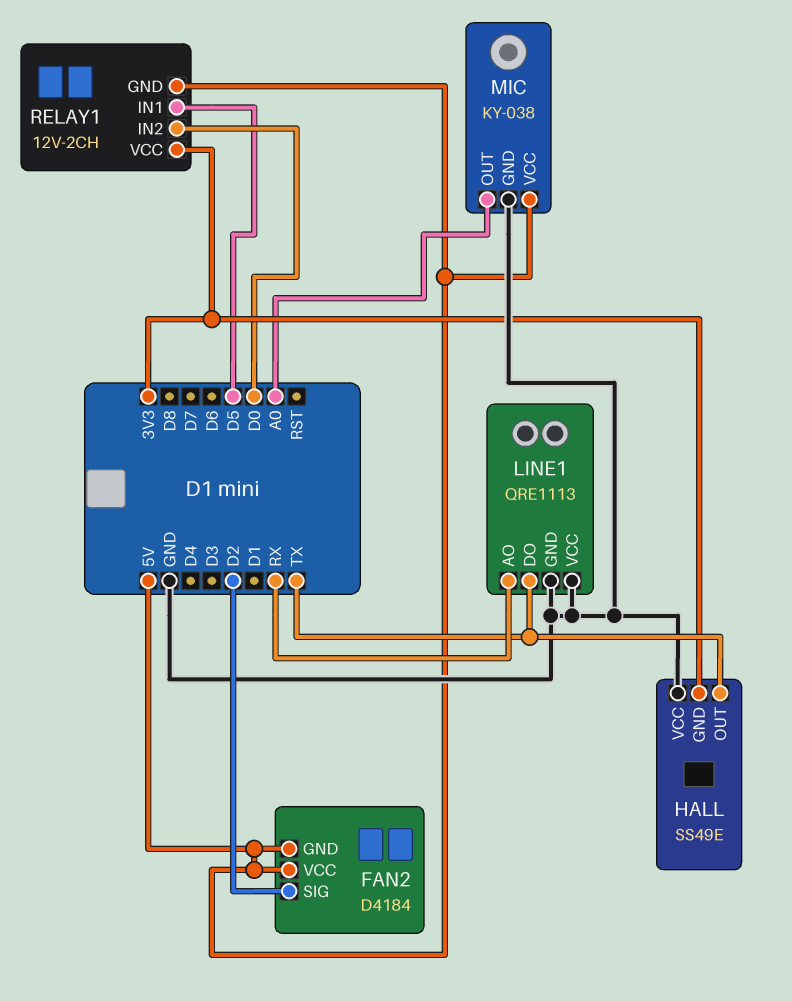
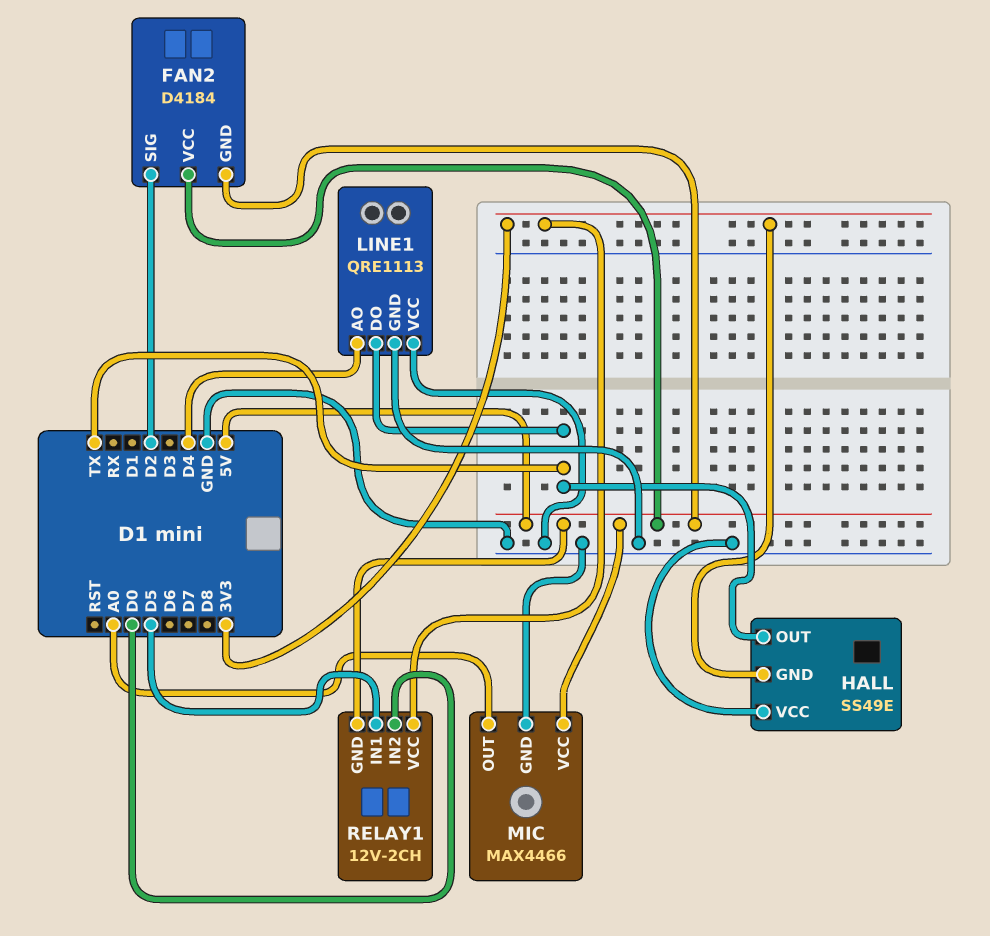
LINE1 pin AO: RX -> D4
MIC: KY-038 -> MAX4466

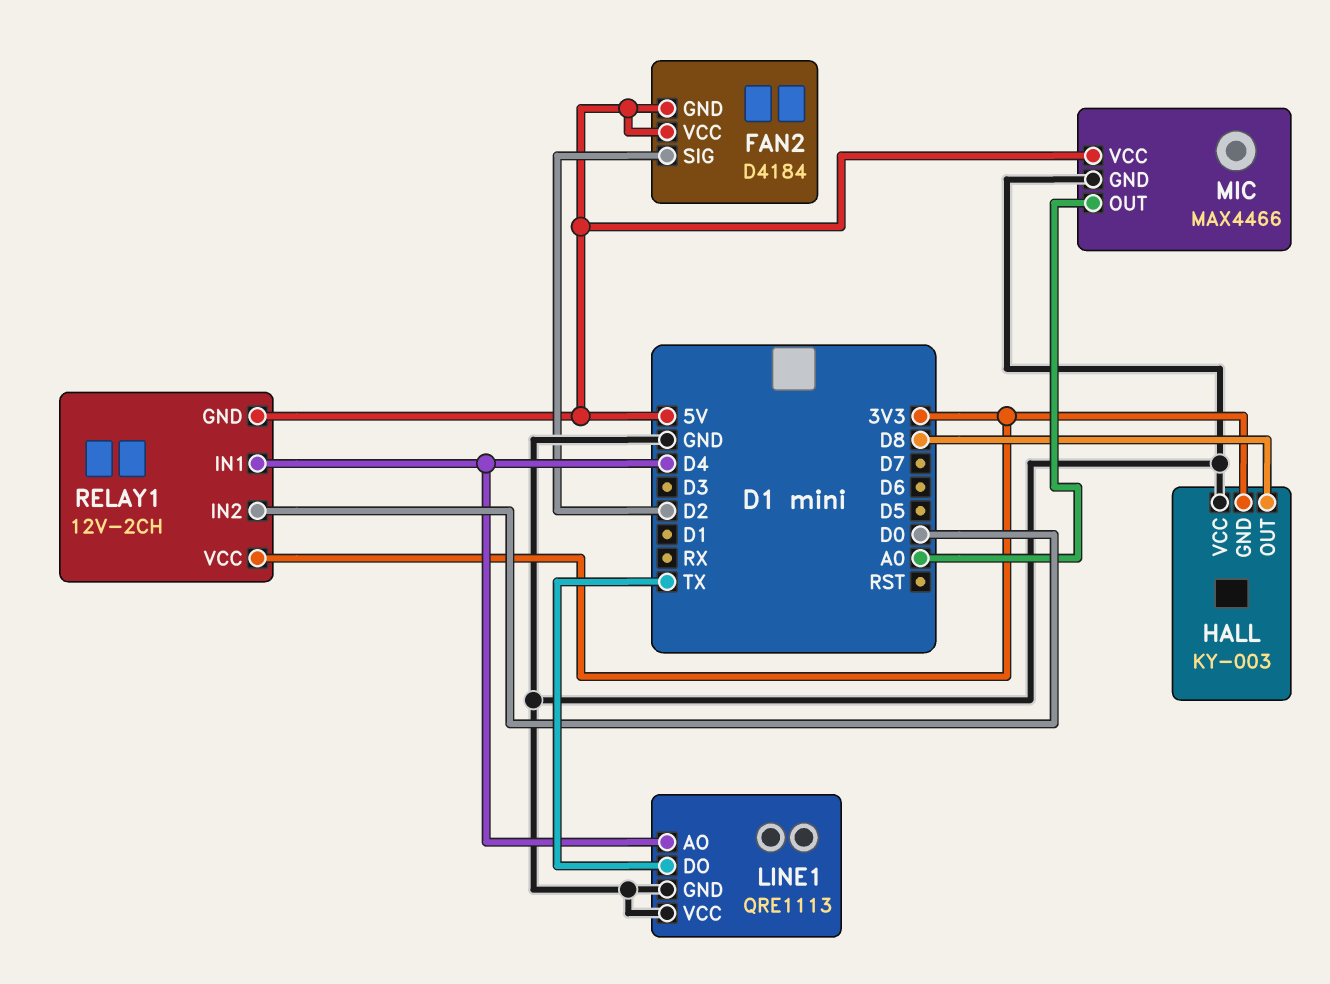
HALL: SS49E -> KY-003
HALL pin OUT: TX -> D8
RELAY1 pin IN1: D5 -> D4

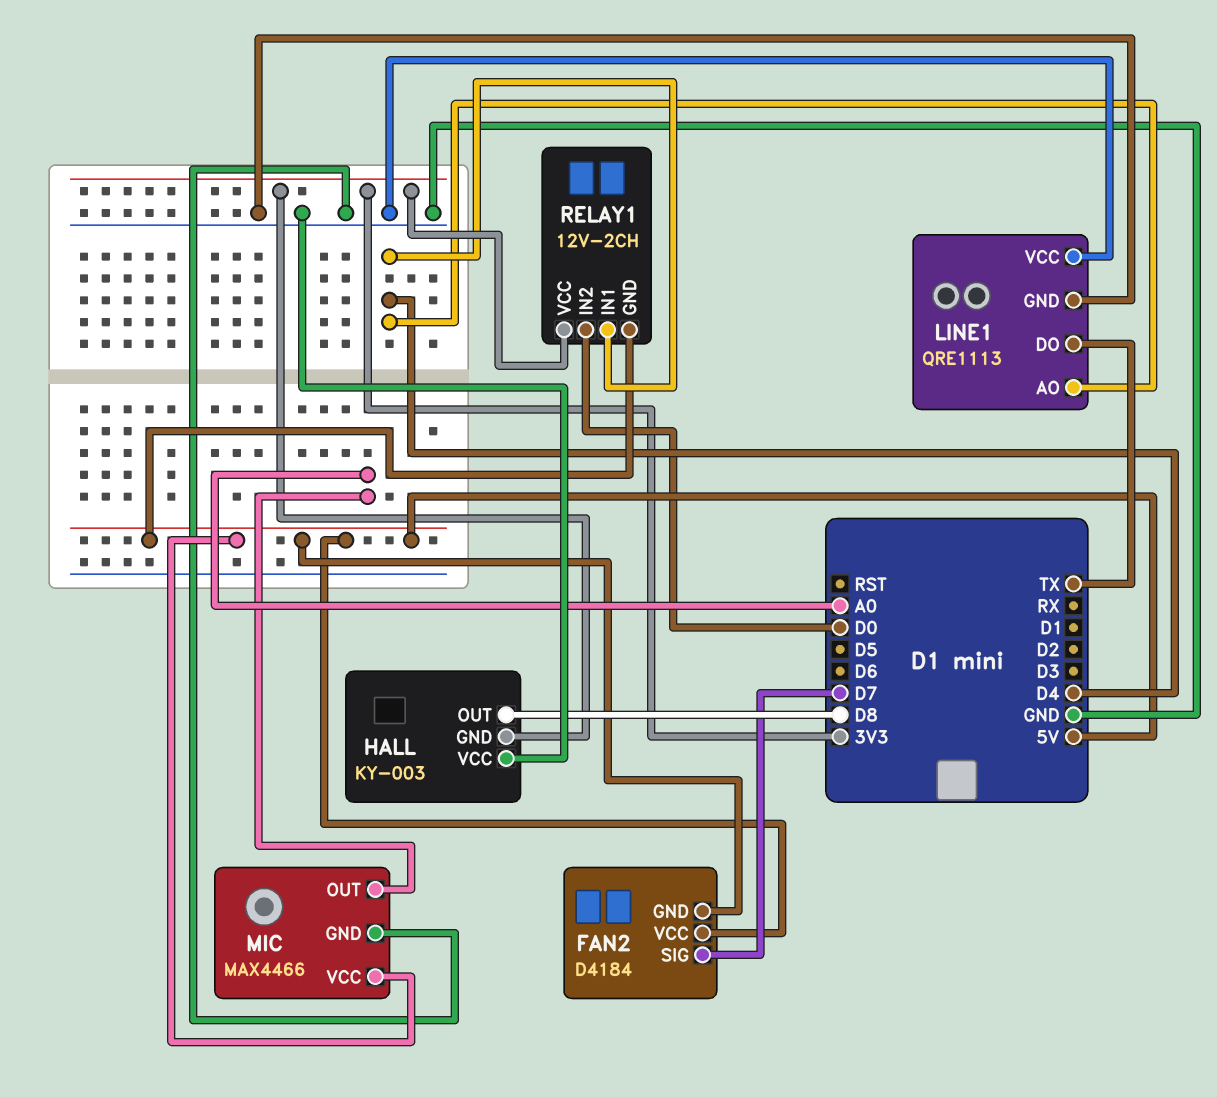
FAN2 pin SIG: D2 -> D7

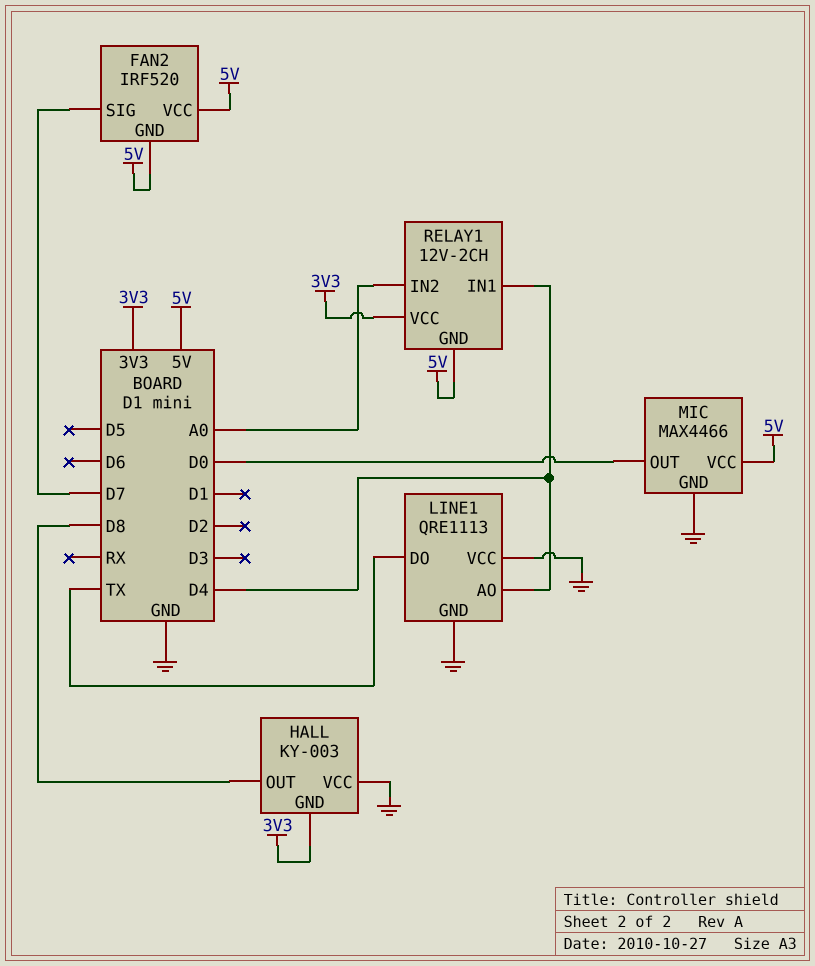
FAN2: D4184 -> IRF520
MIC pin OUT: A0 -> D0
RELAY1 pin IN2: D0 -> A0

